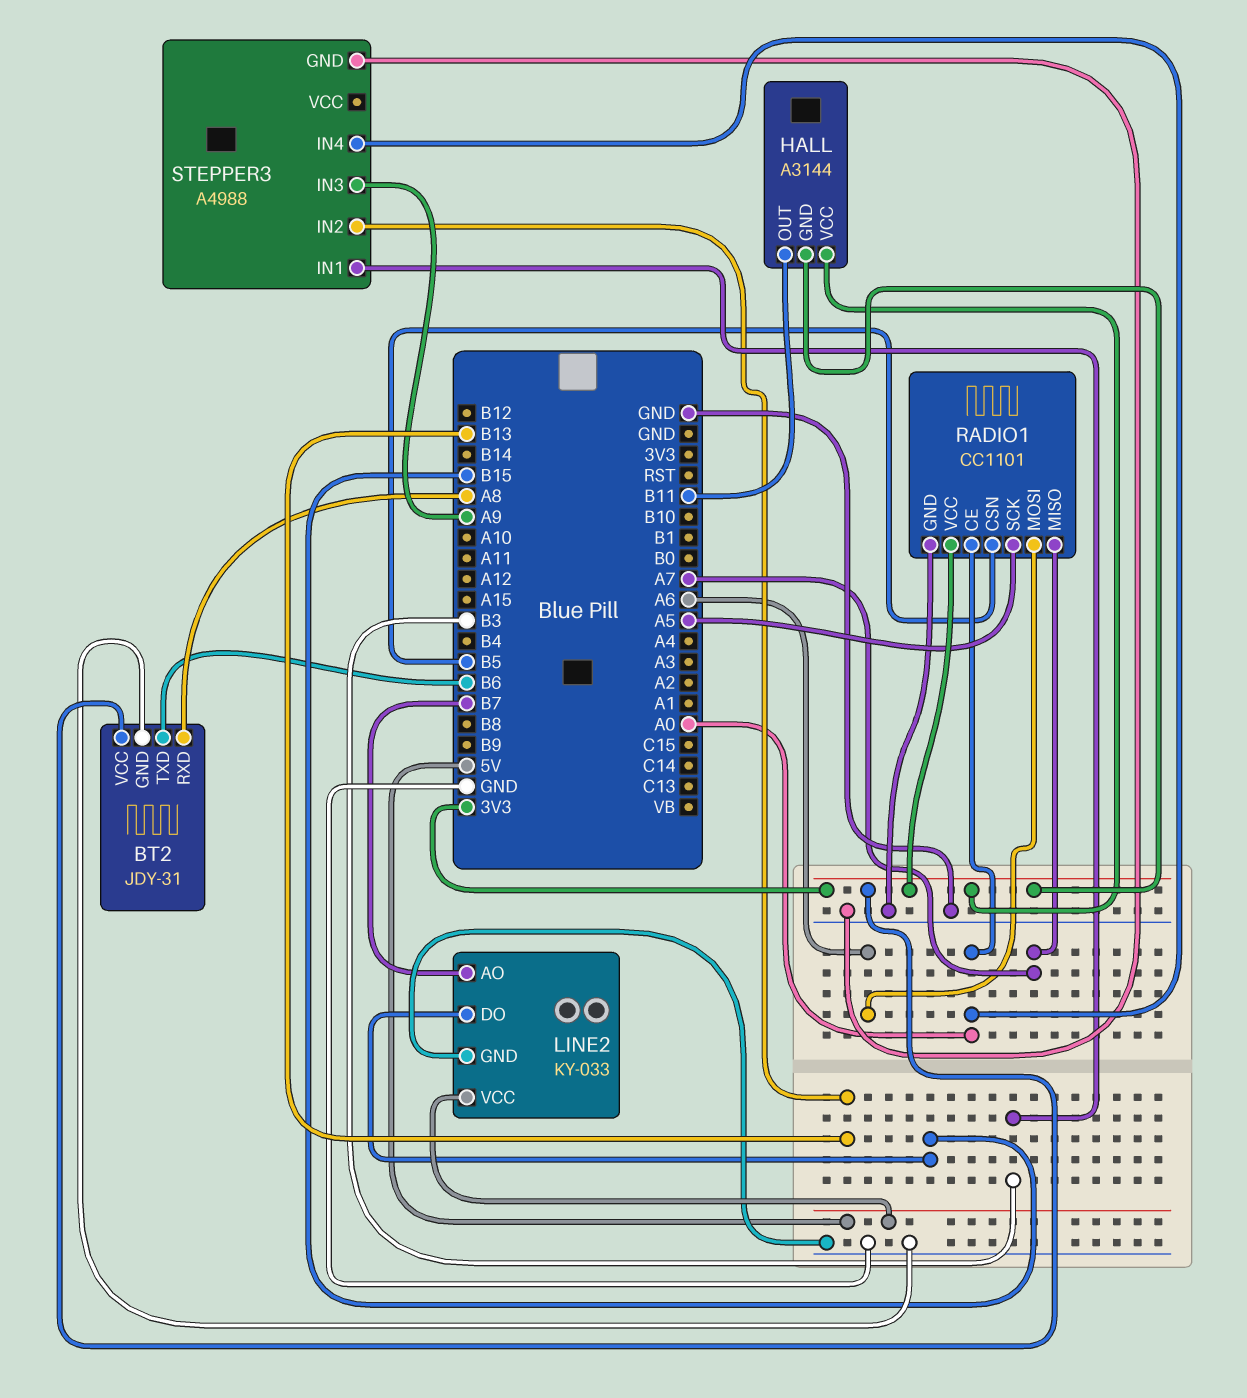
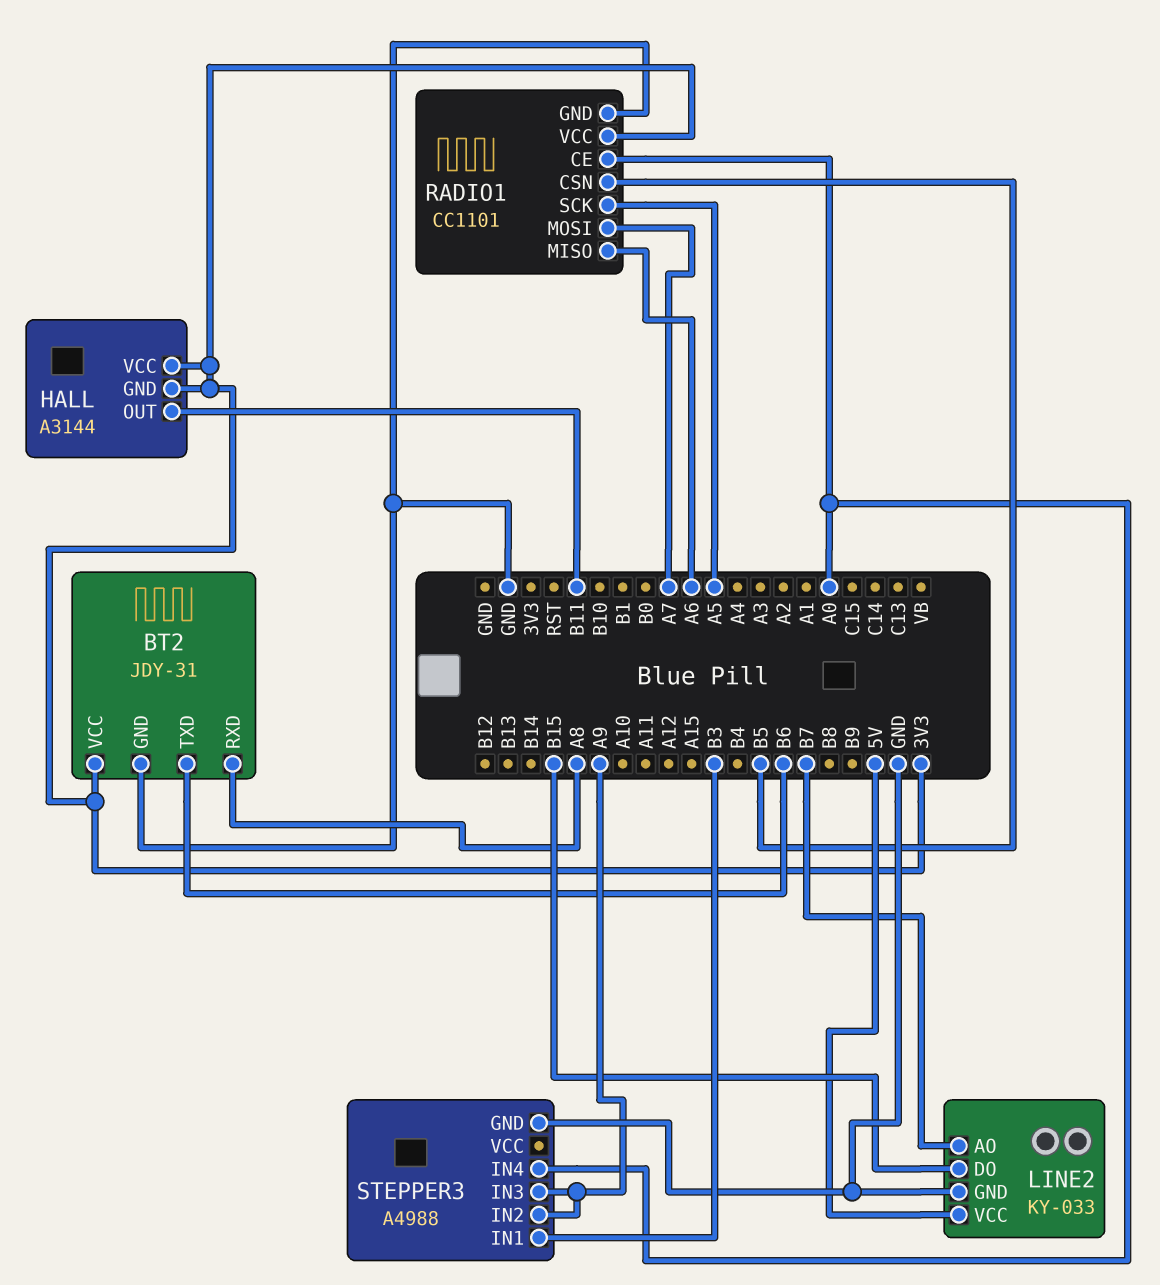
RADIO1 pin MISO: A7 -> A6
RADIO1 pin MOSI: A6 -> A7
STEPPER3 pin IN2: B13 -> A9

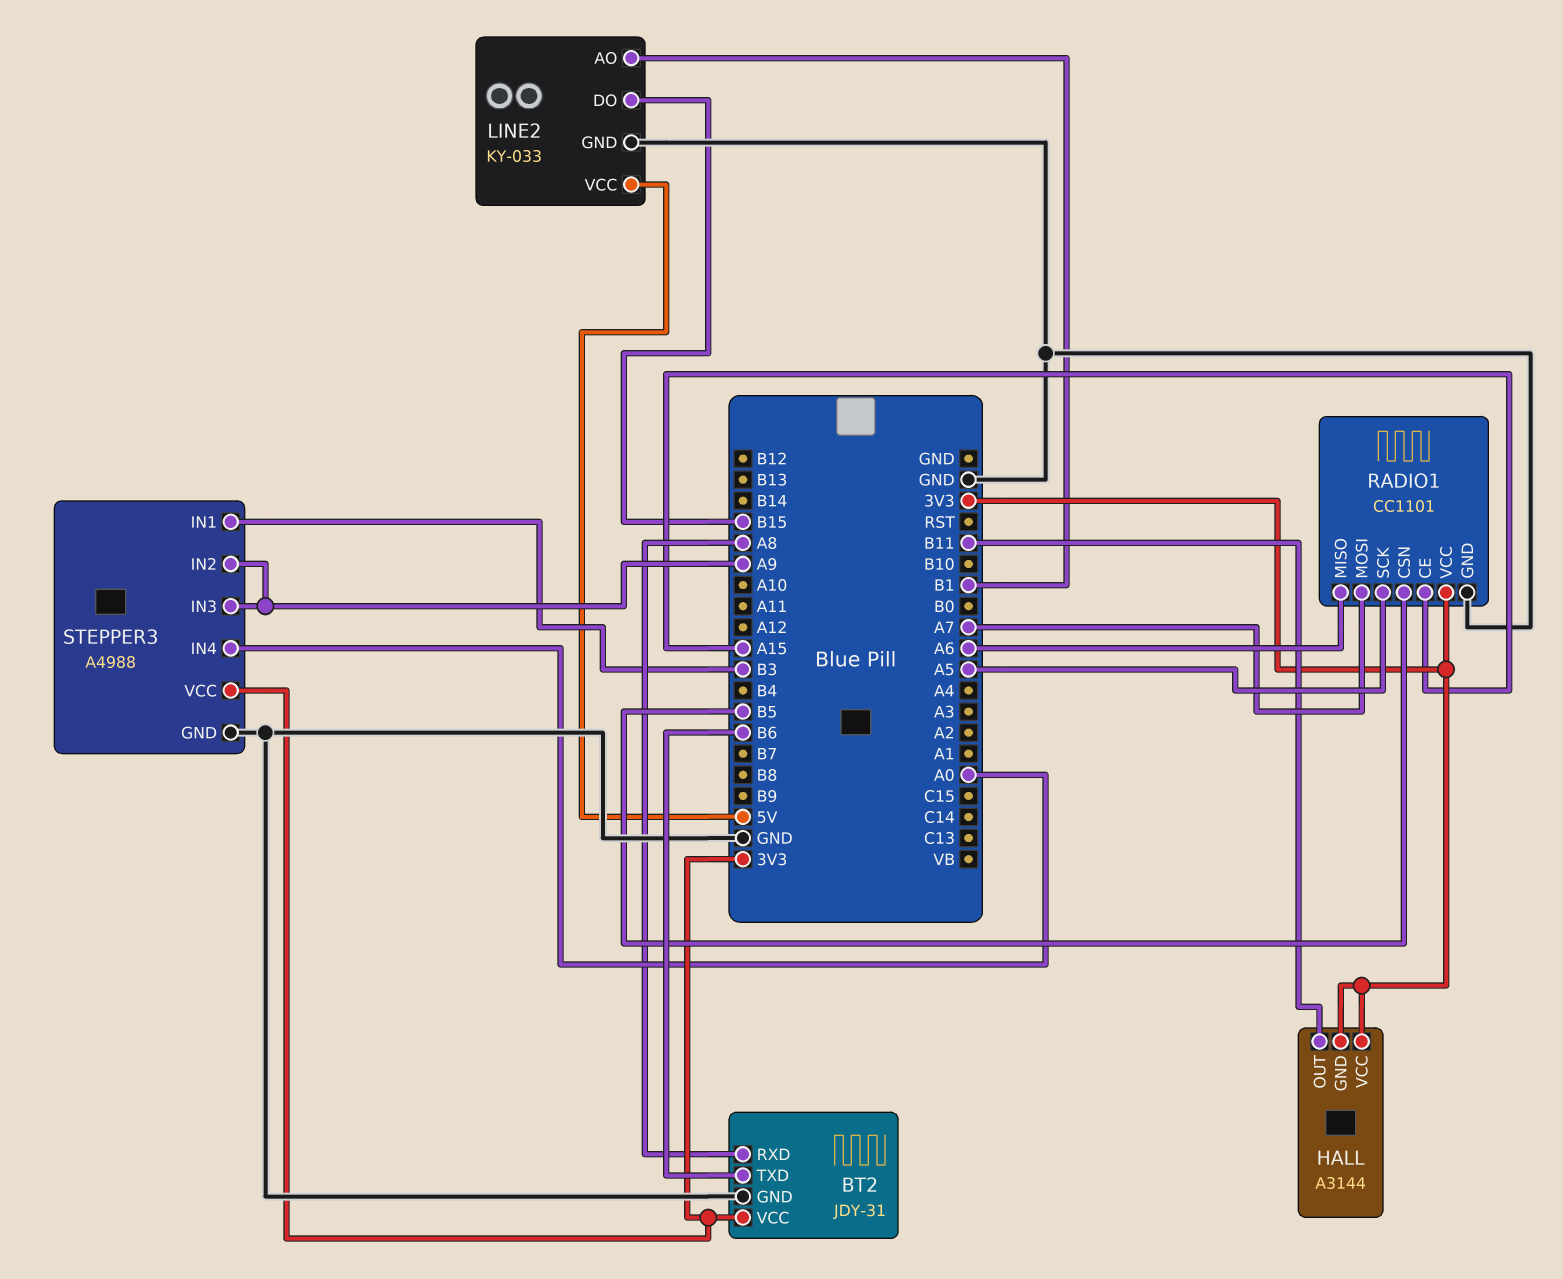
LINE2 pin AO: B7 -> B1
RADIO1 pin CE: A0 -> A15
STEPPER3 pin VCC: none -> 3V3

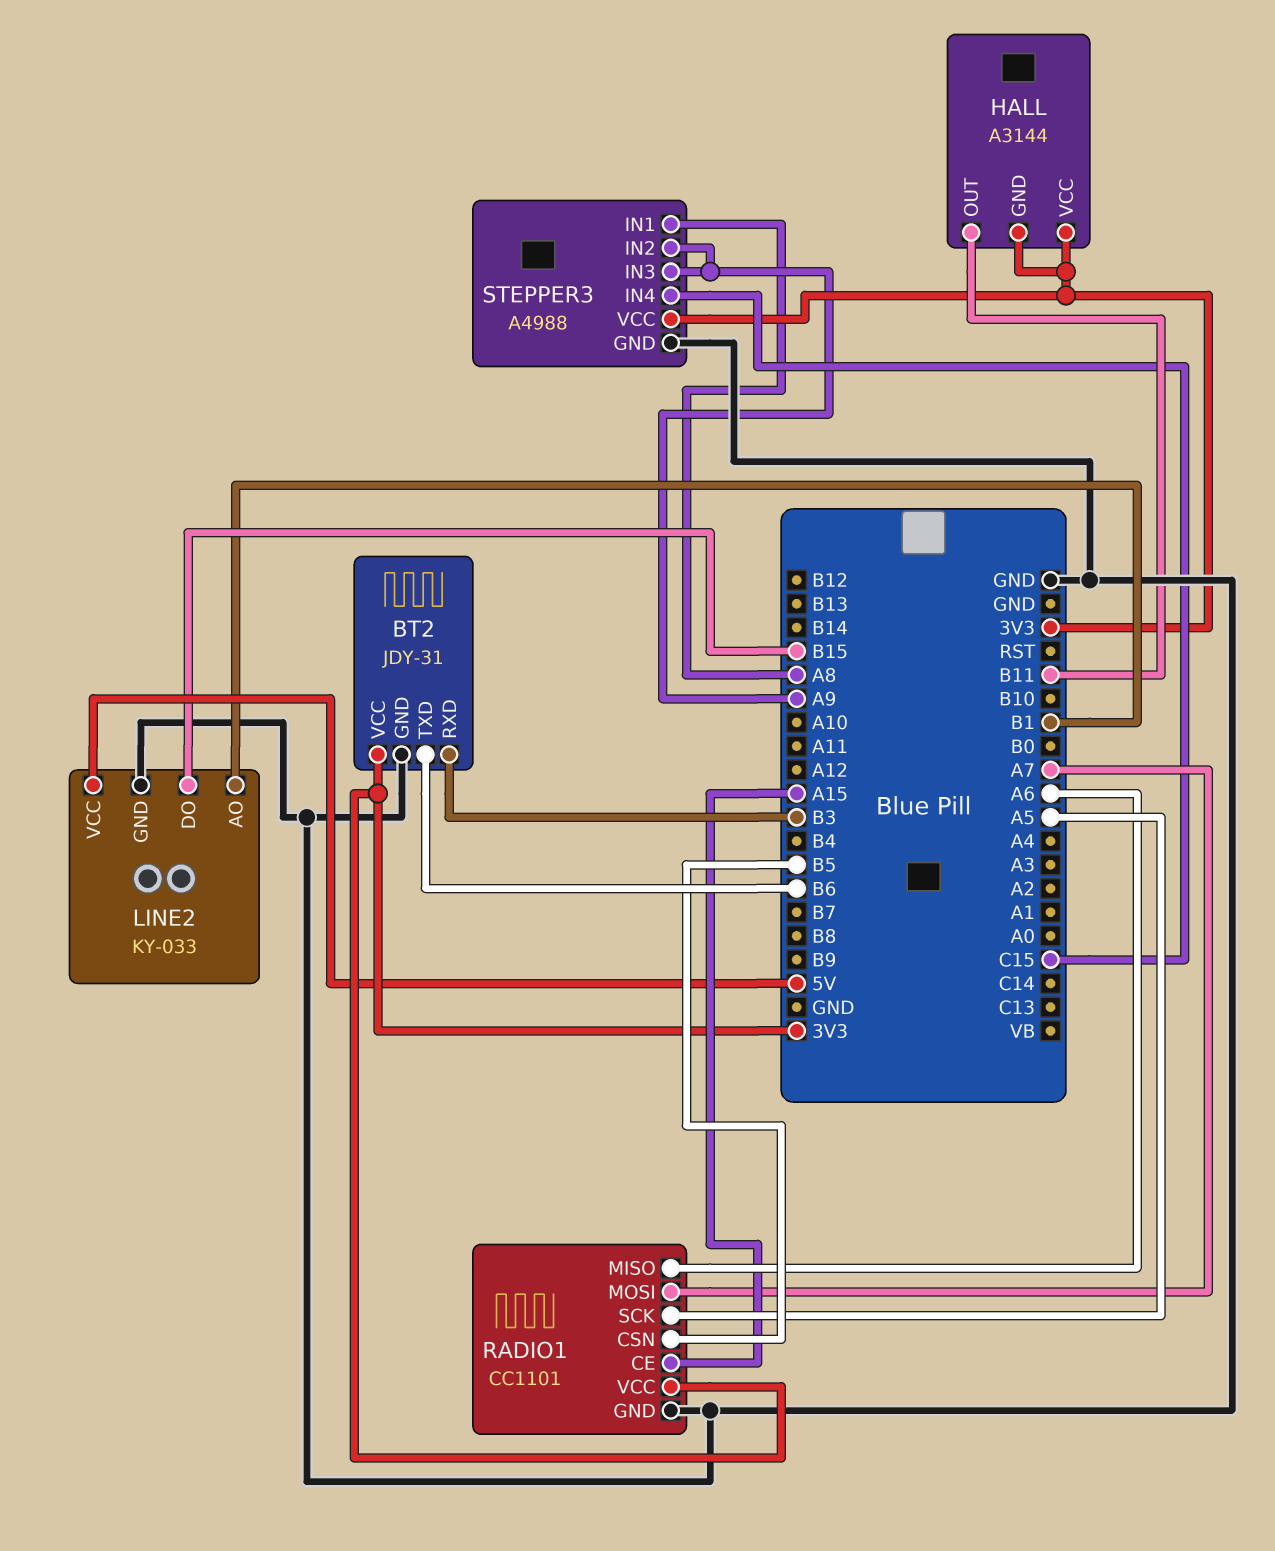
BT2 pin RXD: A8 -> B3
STEPPER3 pin IN1: B3 -> A8
STEPPER3 pin IN4: A0 -> C15

